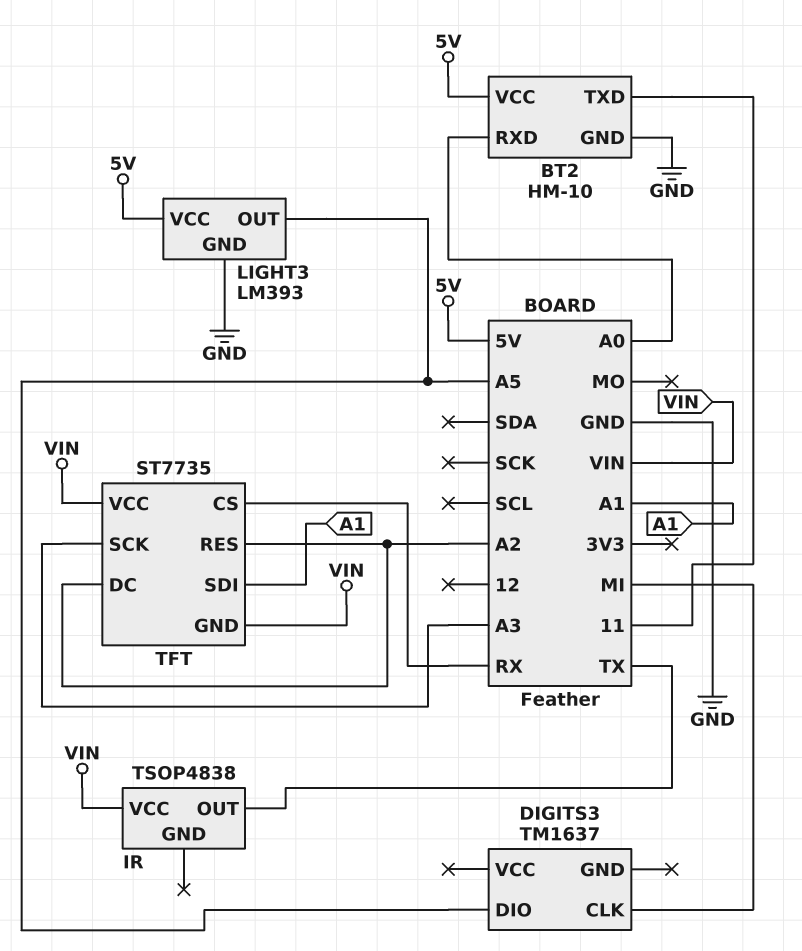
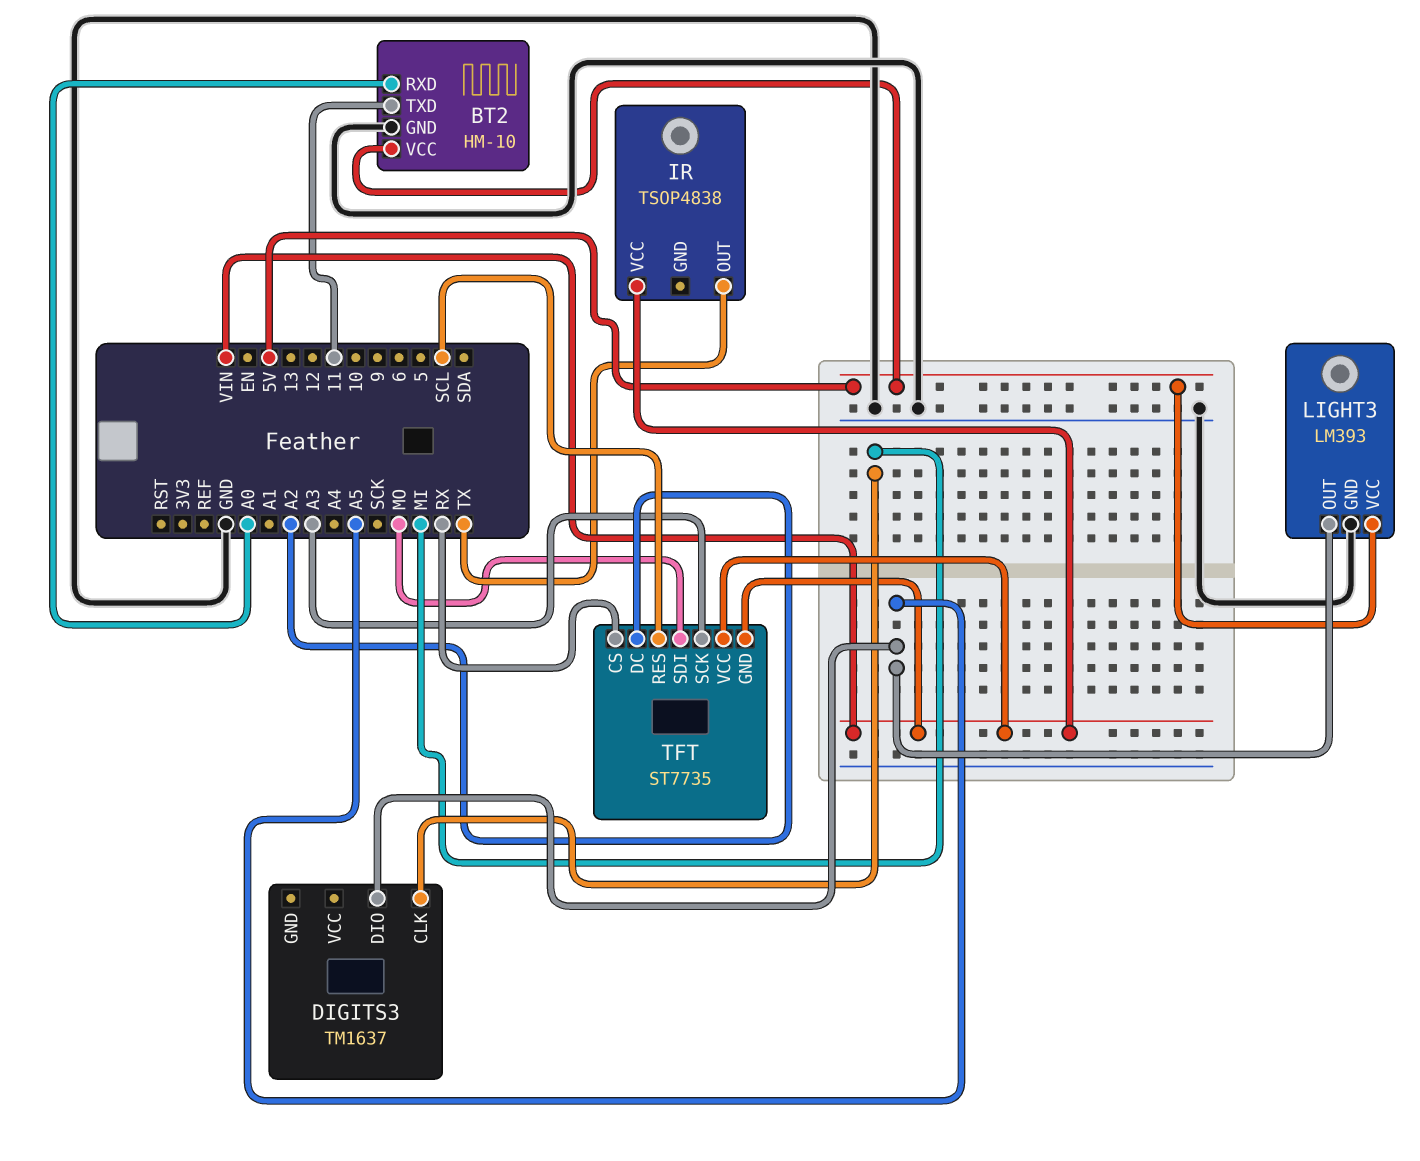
TFT pin RES: A2 -> SCL
TFT pin SDI: A1 -> MO

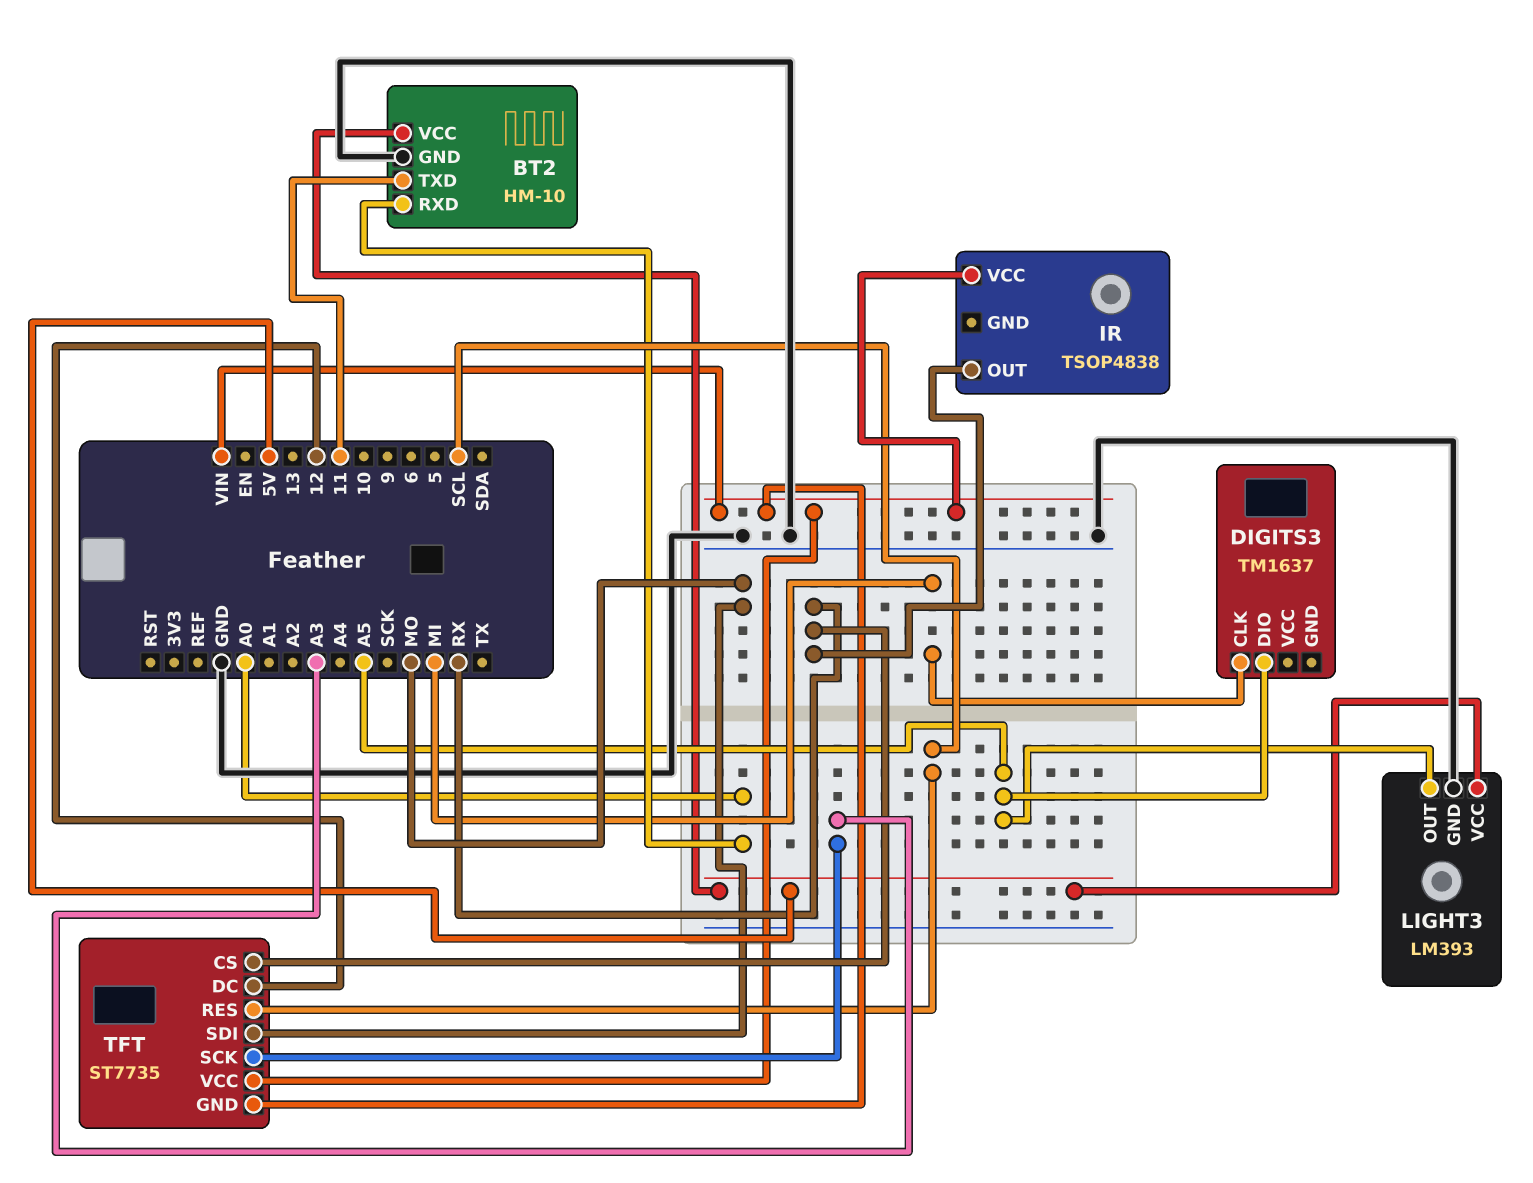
IR pin OUT: TX -> RX
TFT pin DC: A2 -> 12

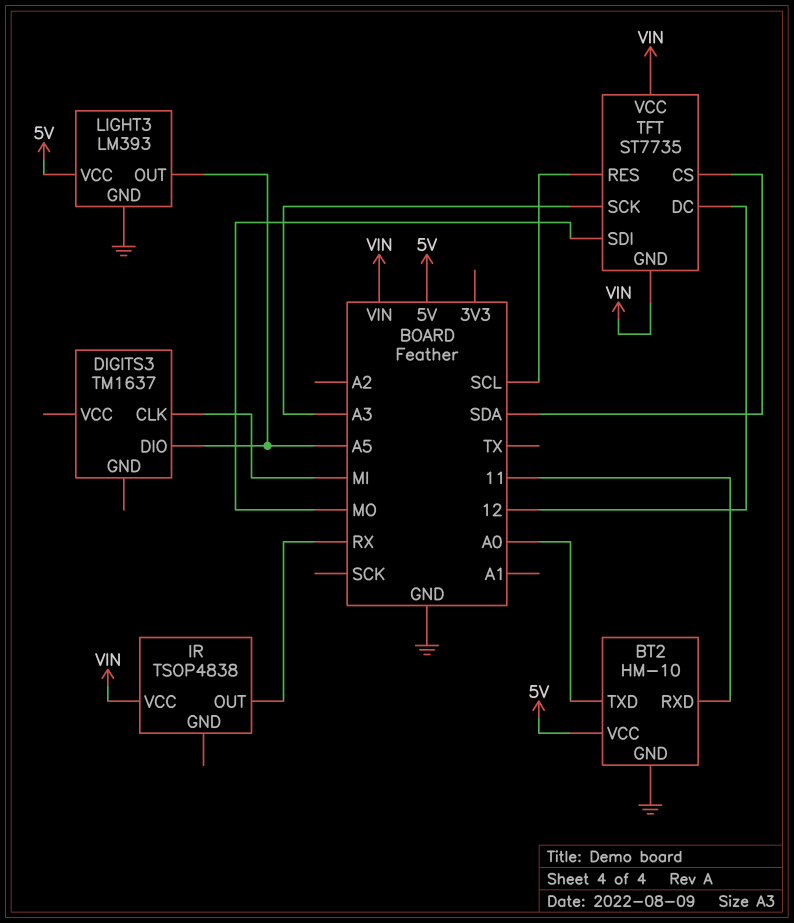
BT2 pin RXD: A0 -> 11
BT2 pin TXD: 11 -> A0
TFT pin CS: RX -> SDA

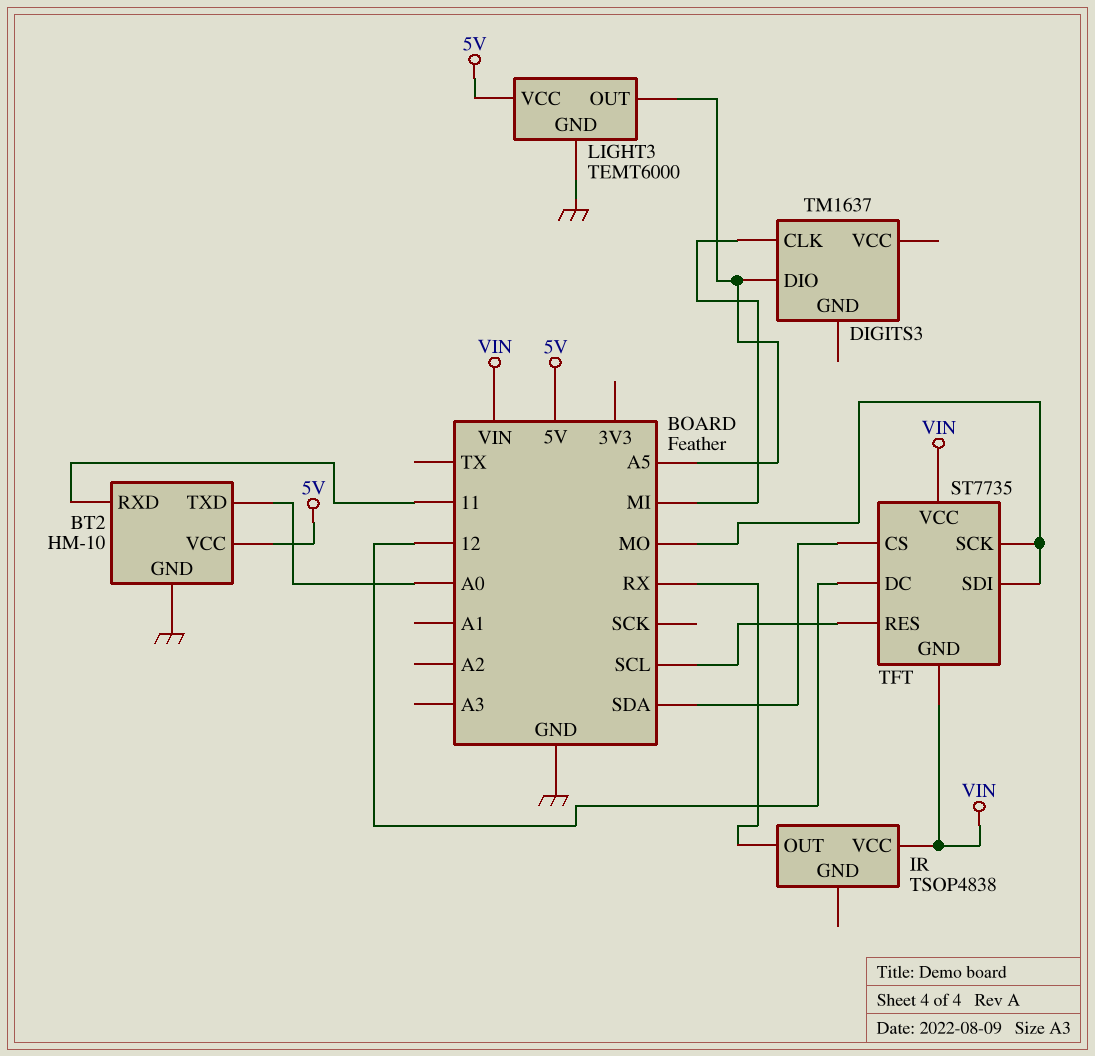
LIGHT3: LM393 -> TEMT6000
TFT pin SCK: A3 -> MO

